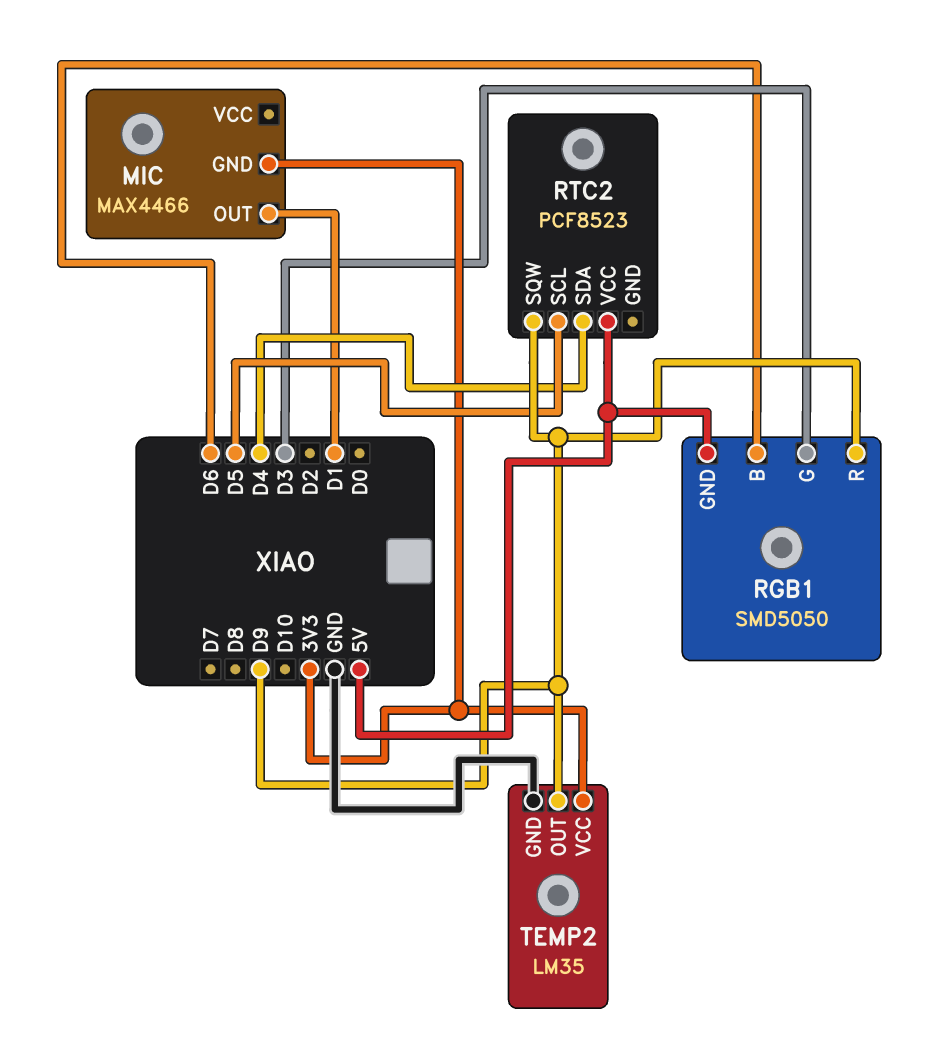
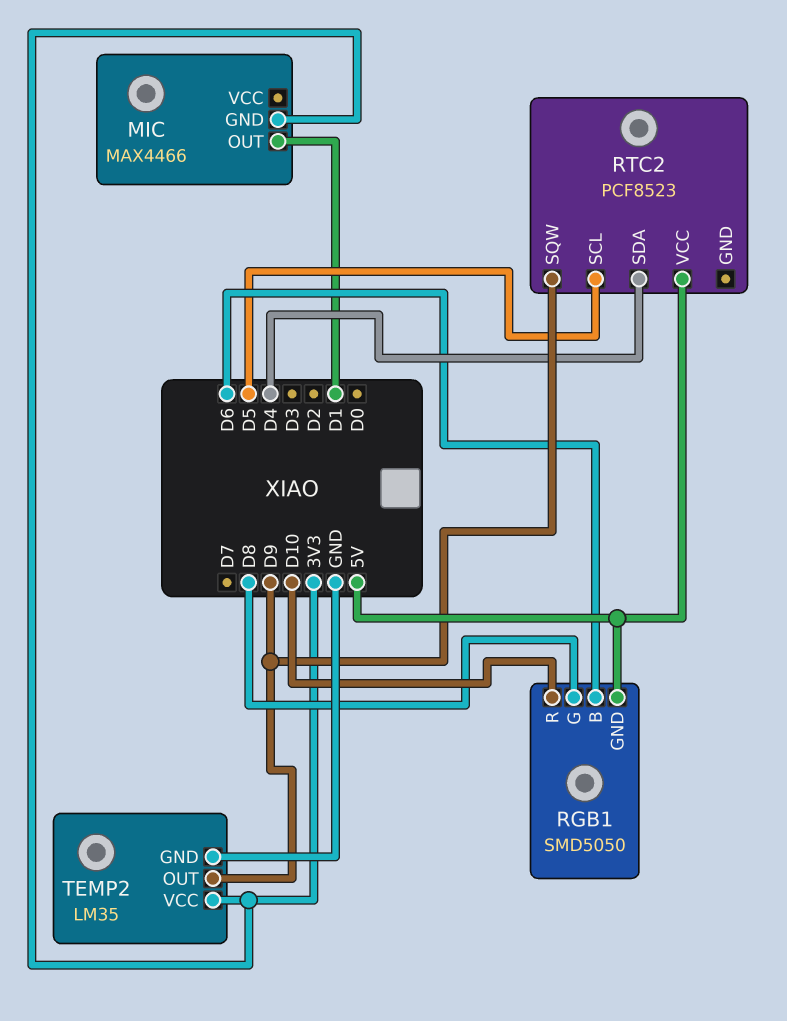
RGB1 pin G: D3 -> D8
RGB1 pin R: D9 -> D10

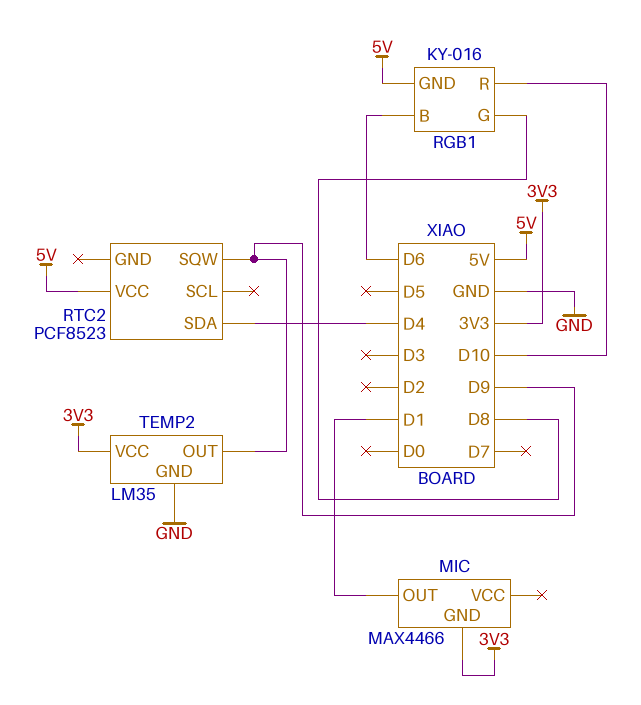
RGB1: SMD5050 -> KY-016
RTC2 pin SCL: D5 -> none

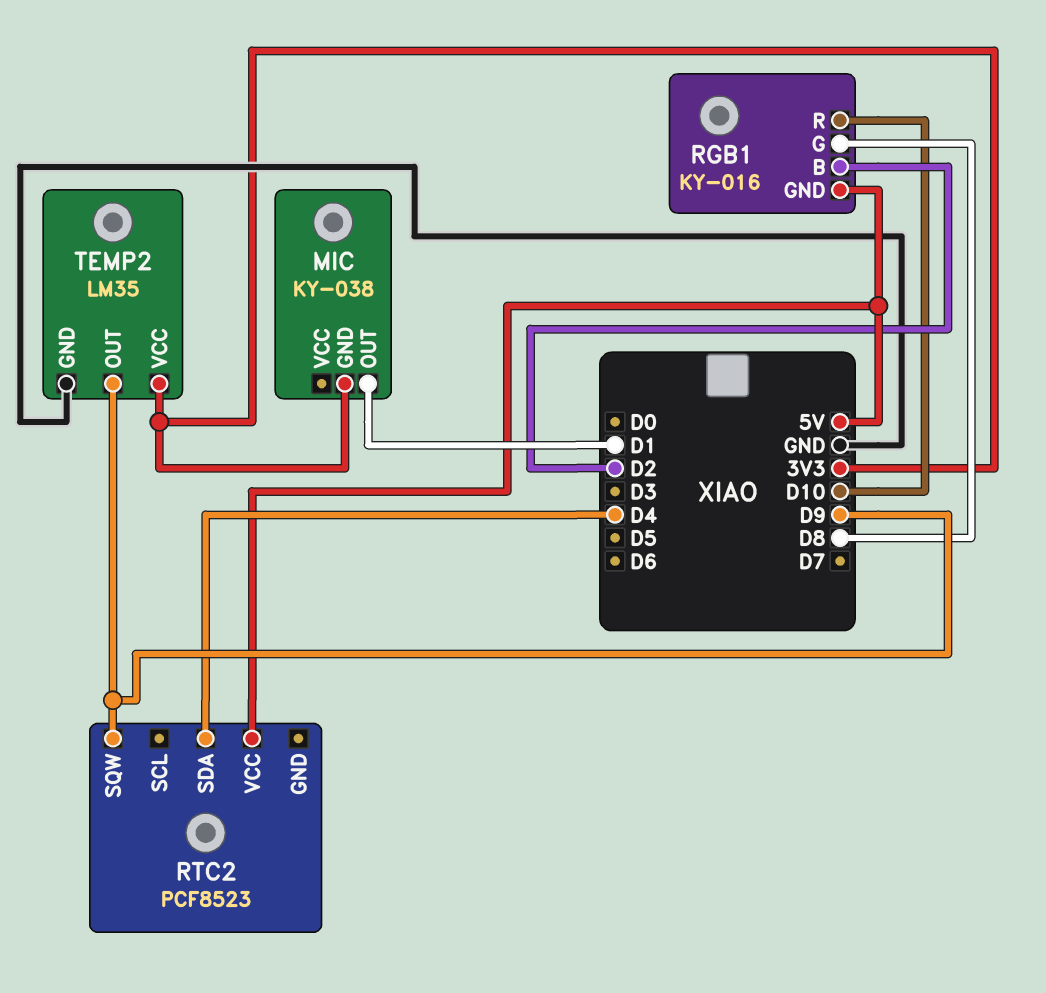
MIC: MAX4466 -> KY-038
RGB1 pin B: D6 -> D2

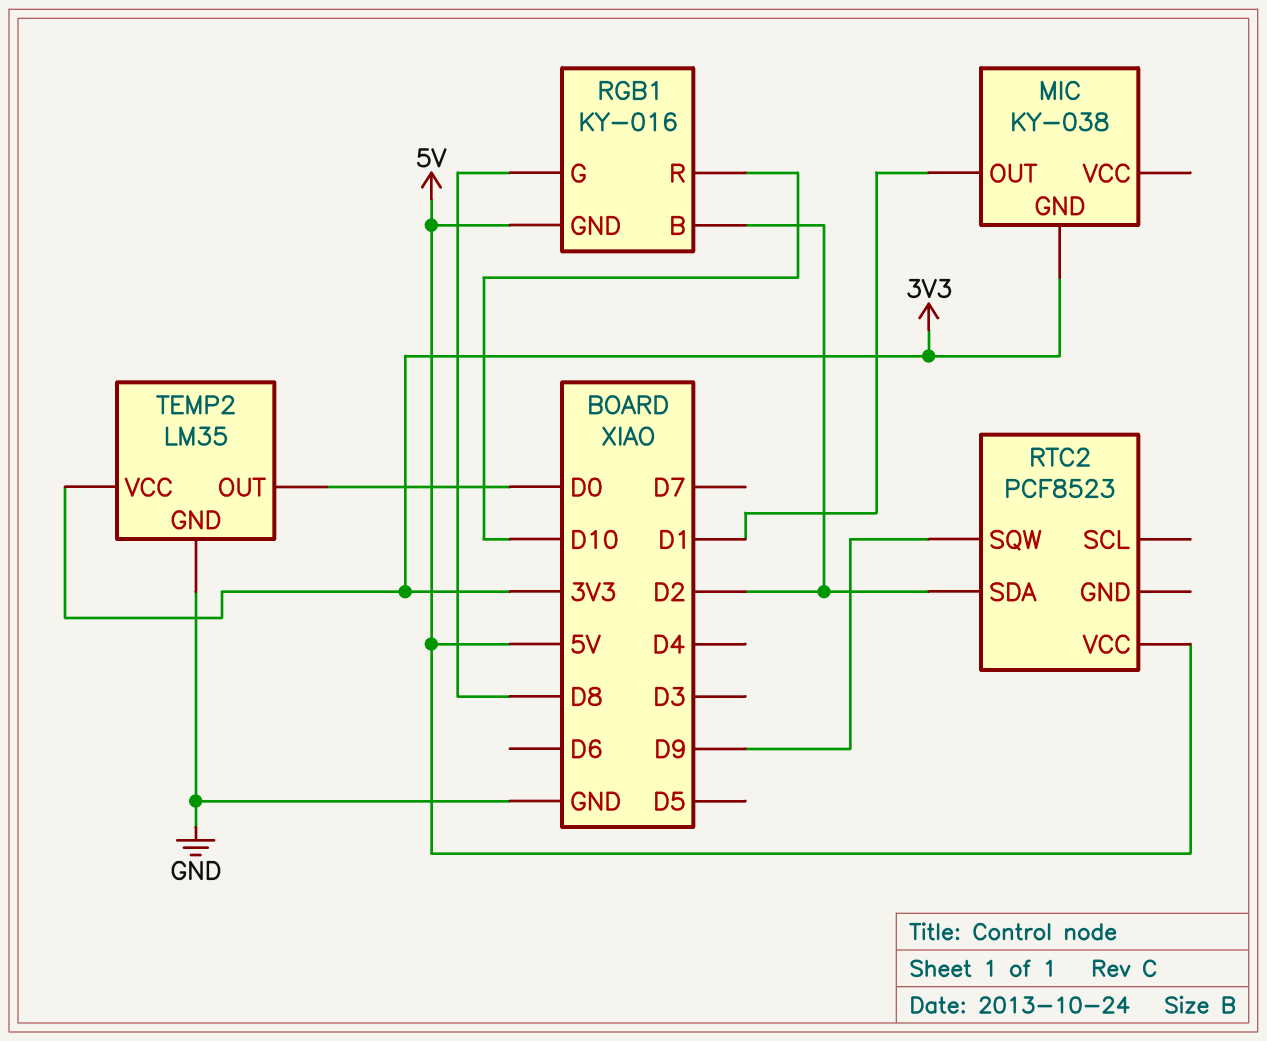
RTC2 pin SDA: D4 -> D2
TEMP2 pin OUT: D9 -> D0

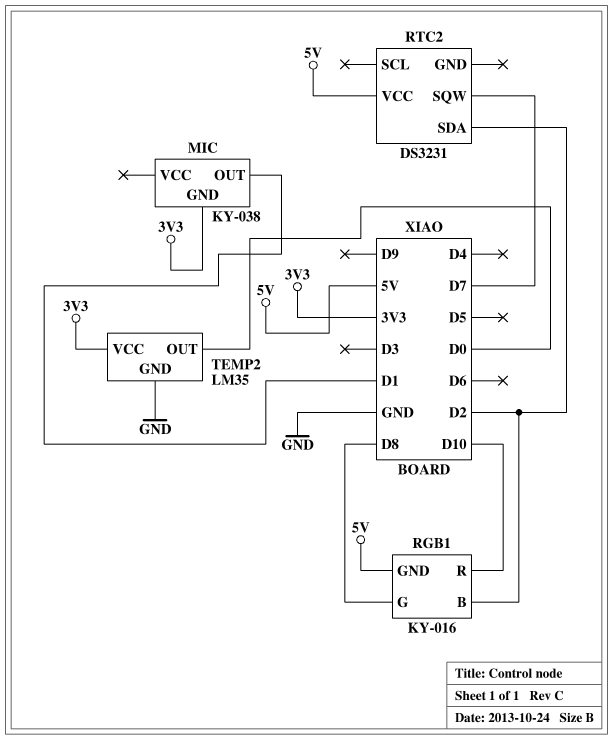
RTC2: PCF8523 -> DS3231
RTC2 pin SQW: D9 -> D7

